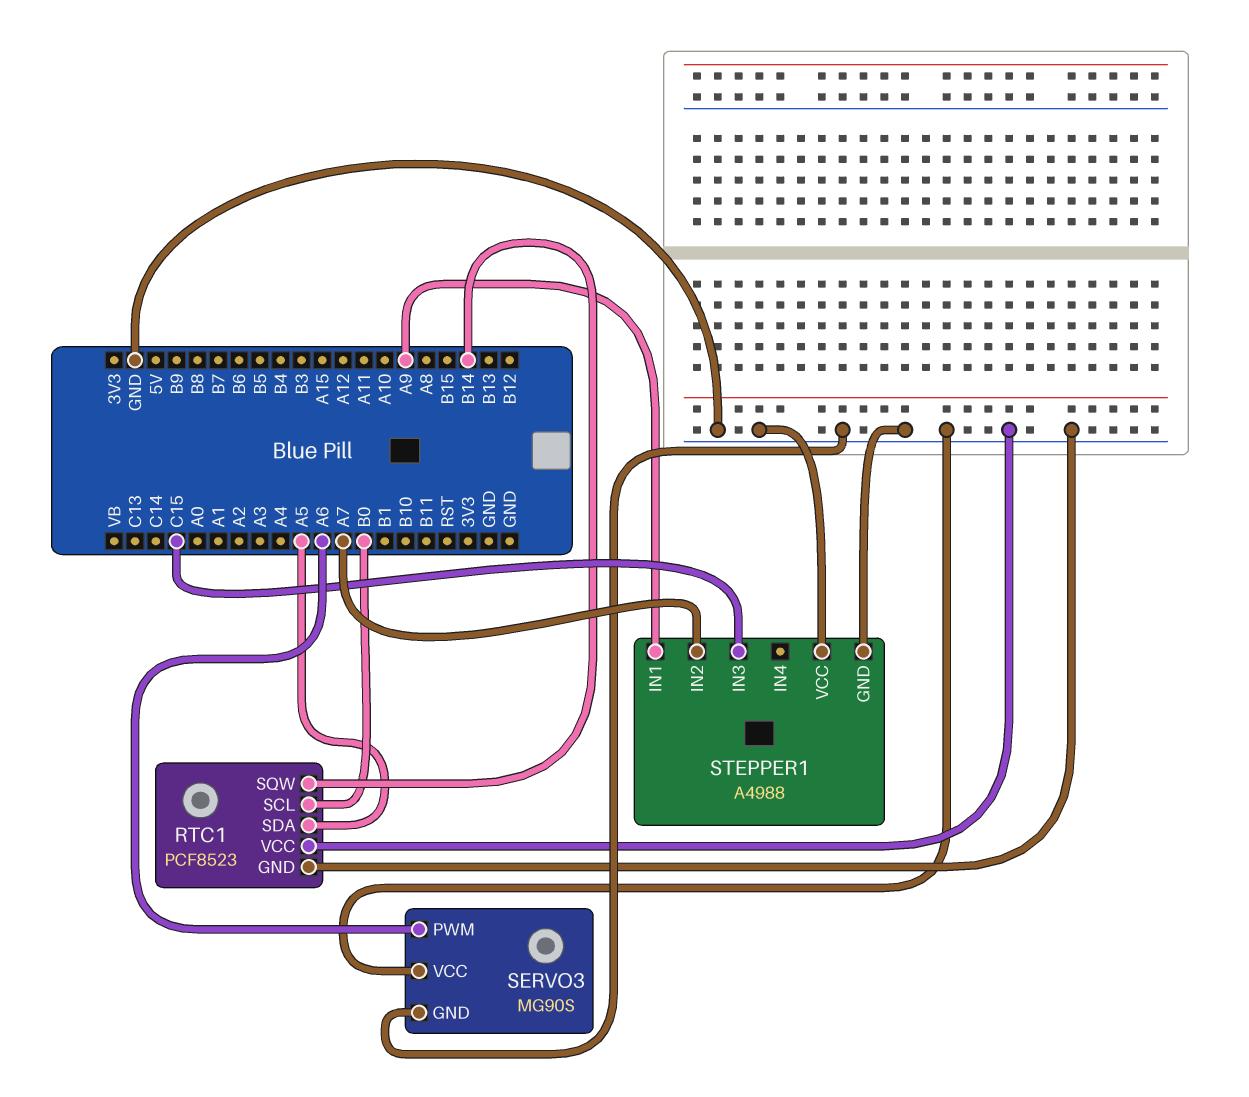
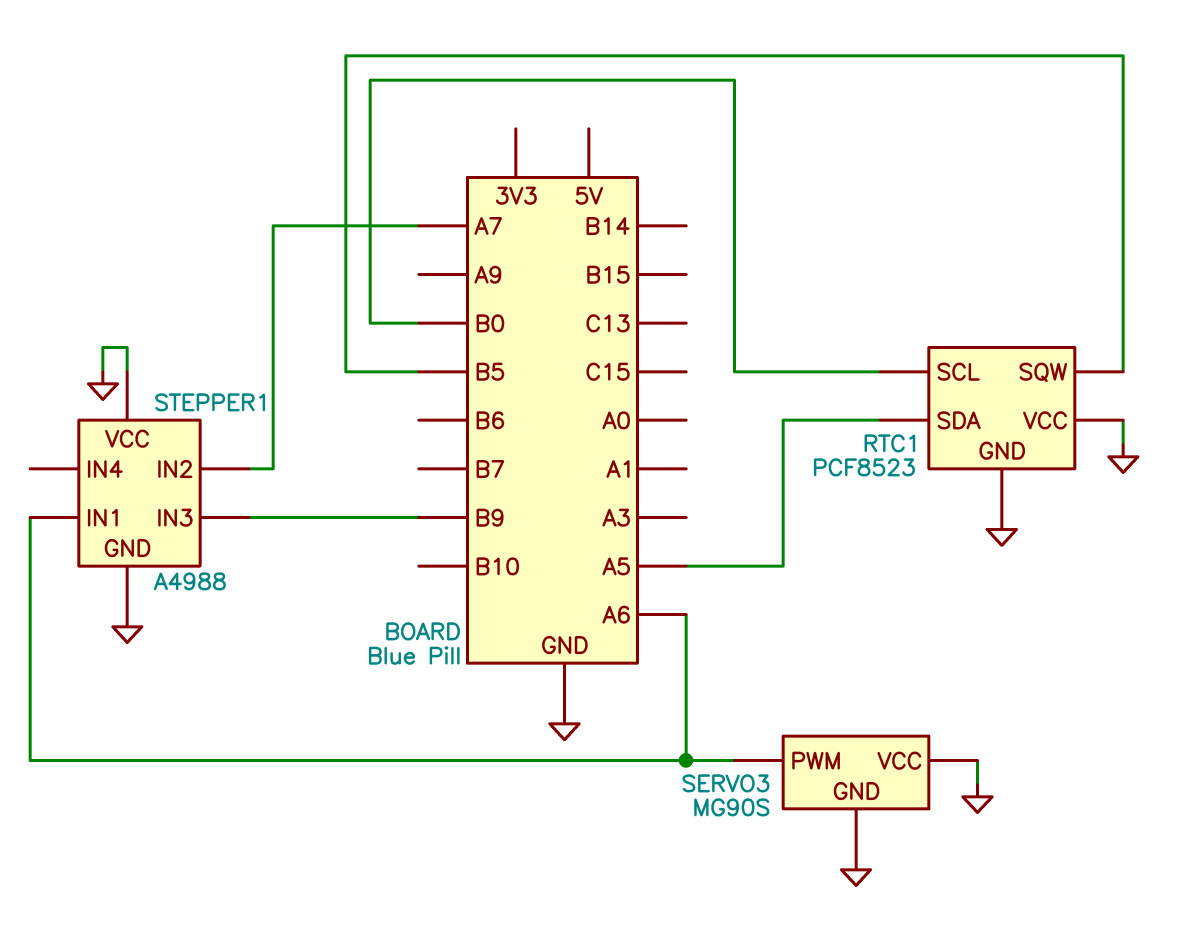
RTC1 pin SQW: B14 -> B5
STEPPER1 pin IN1: A9 -> A6
STEPPER1 pin IN3: C15 -> B9

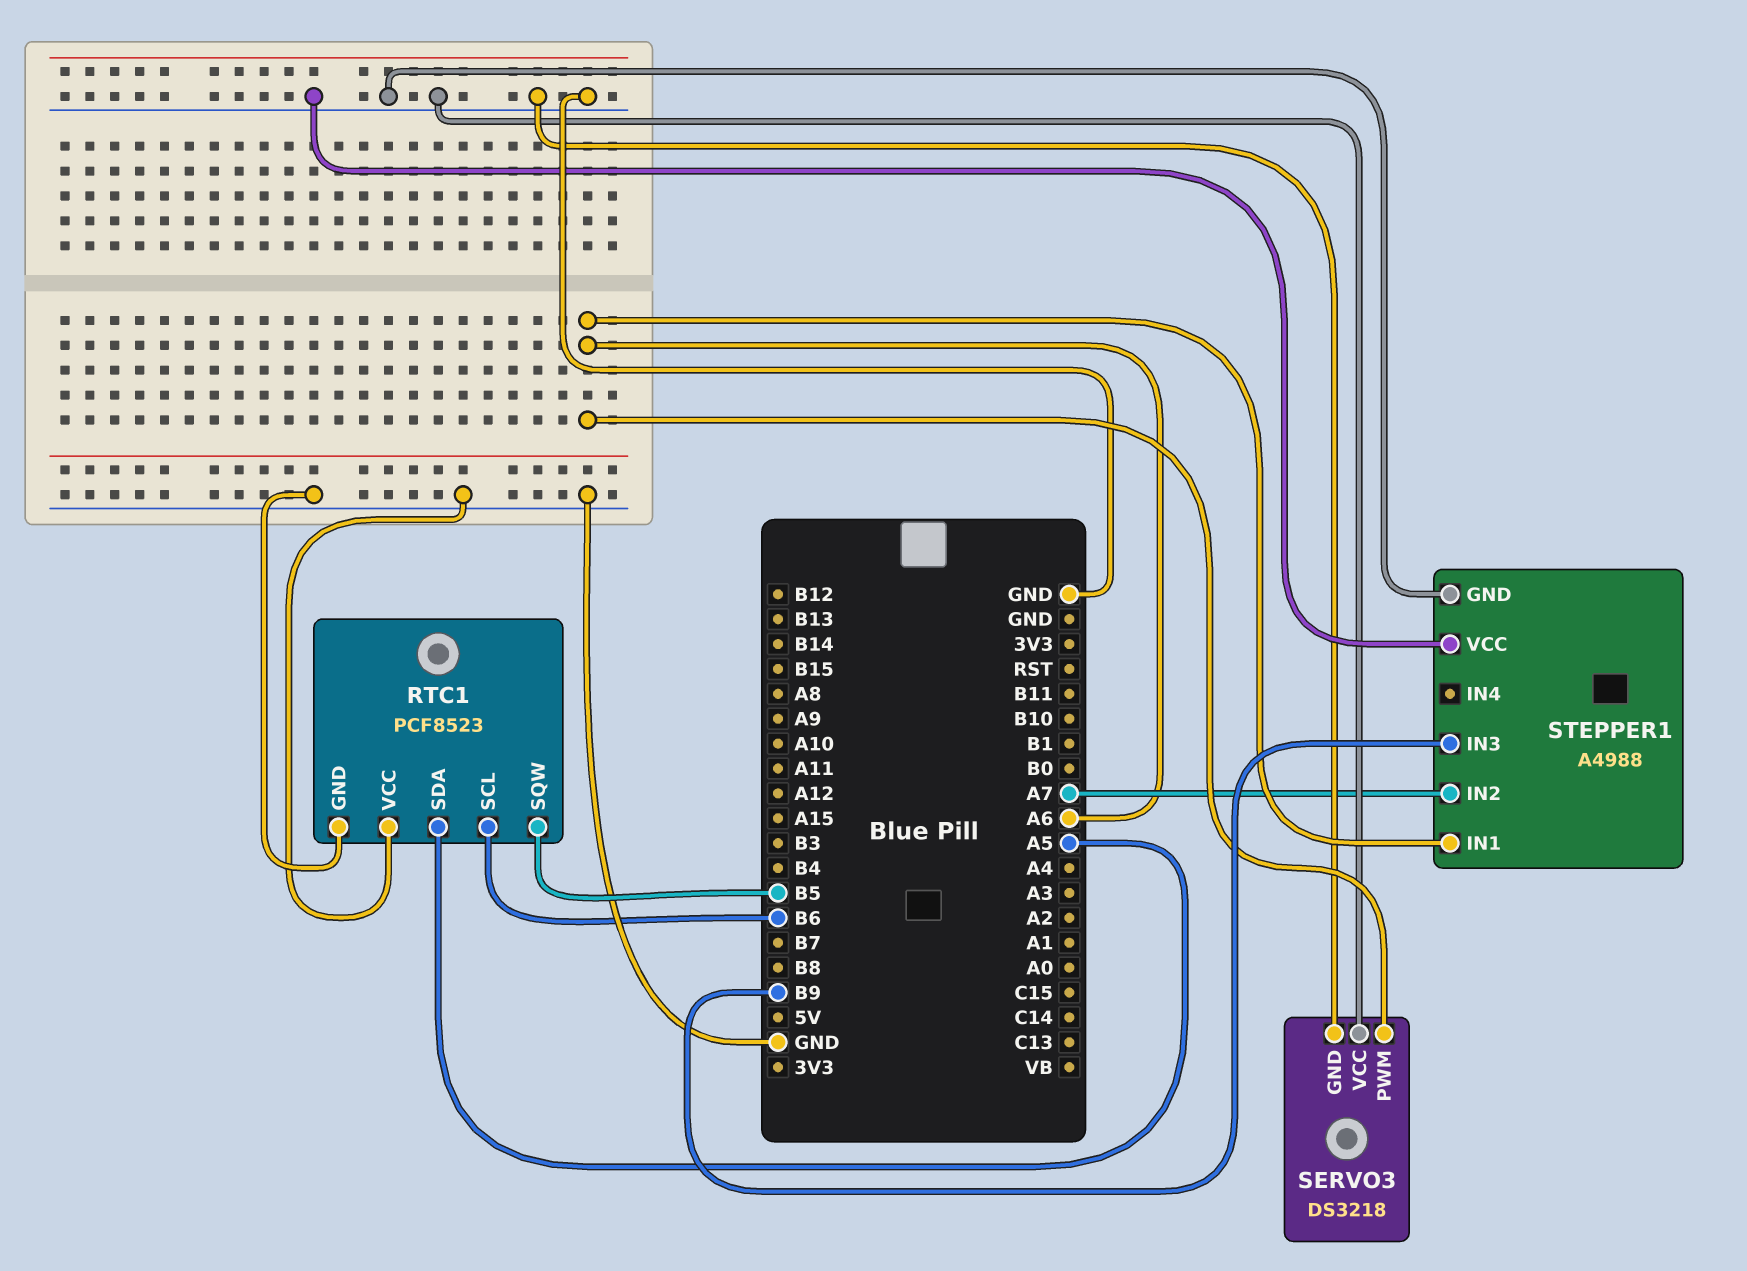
RTC1 pin SCL: B0 -> B6
SERVO3: MG90S -> DS3218

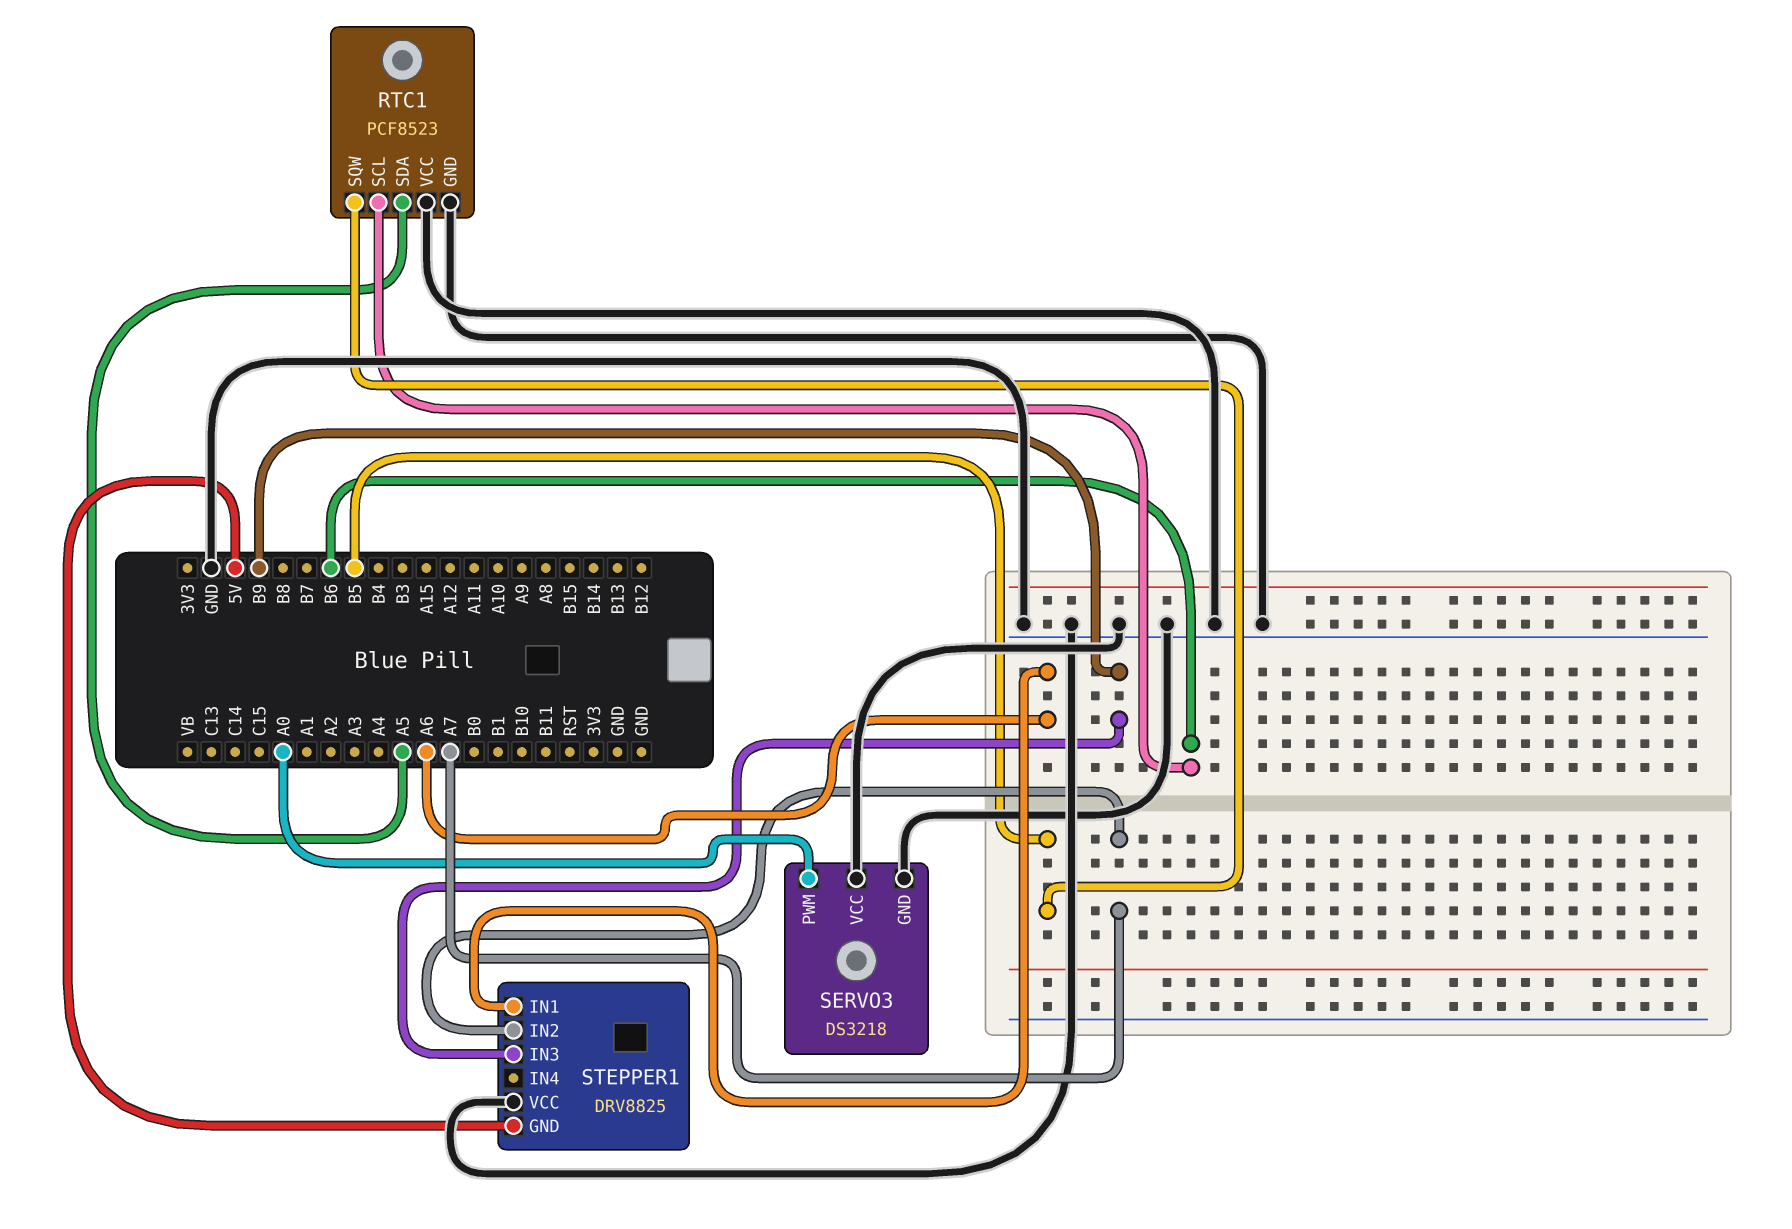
SERVO3 pin PWM: A6 -> A0
STEPPER1: A4988 -> DRV8825
STEPPER1 pin GND: GND -> 5V

